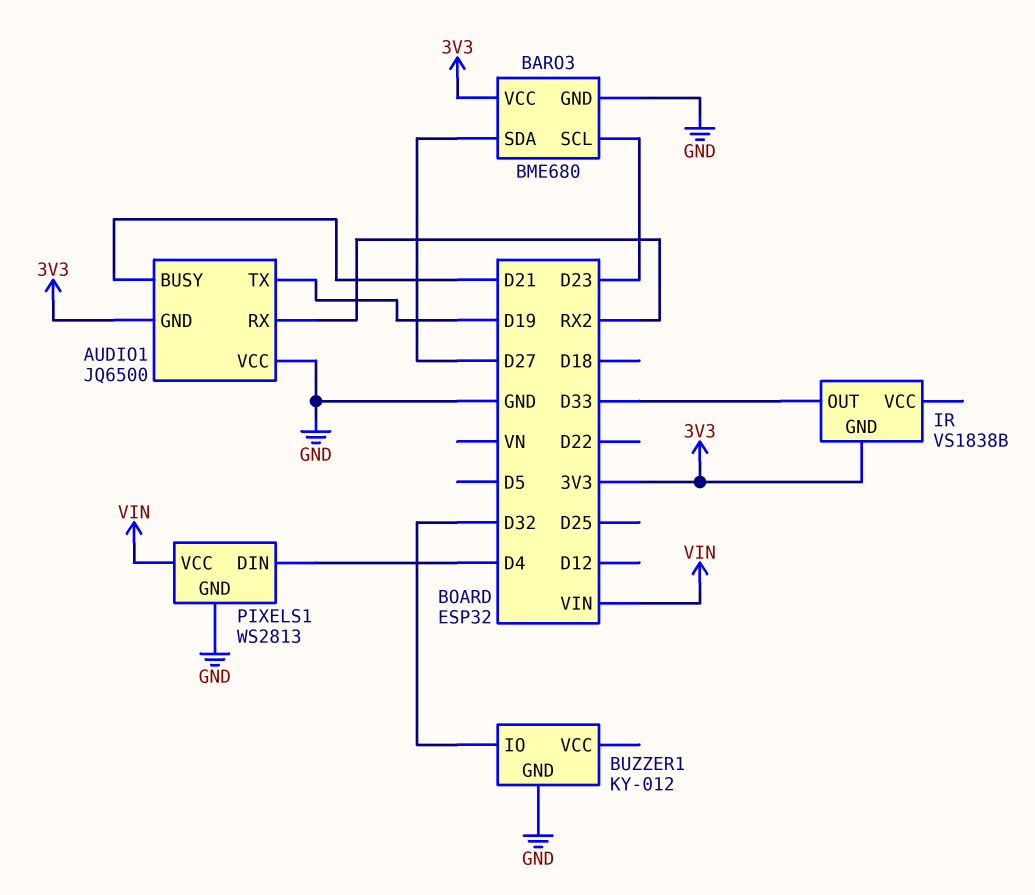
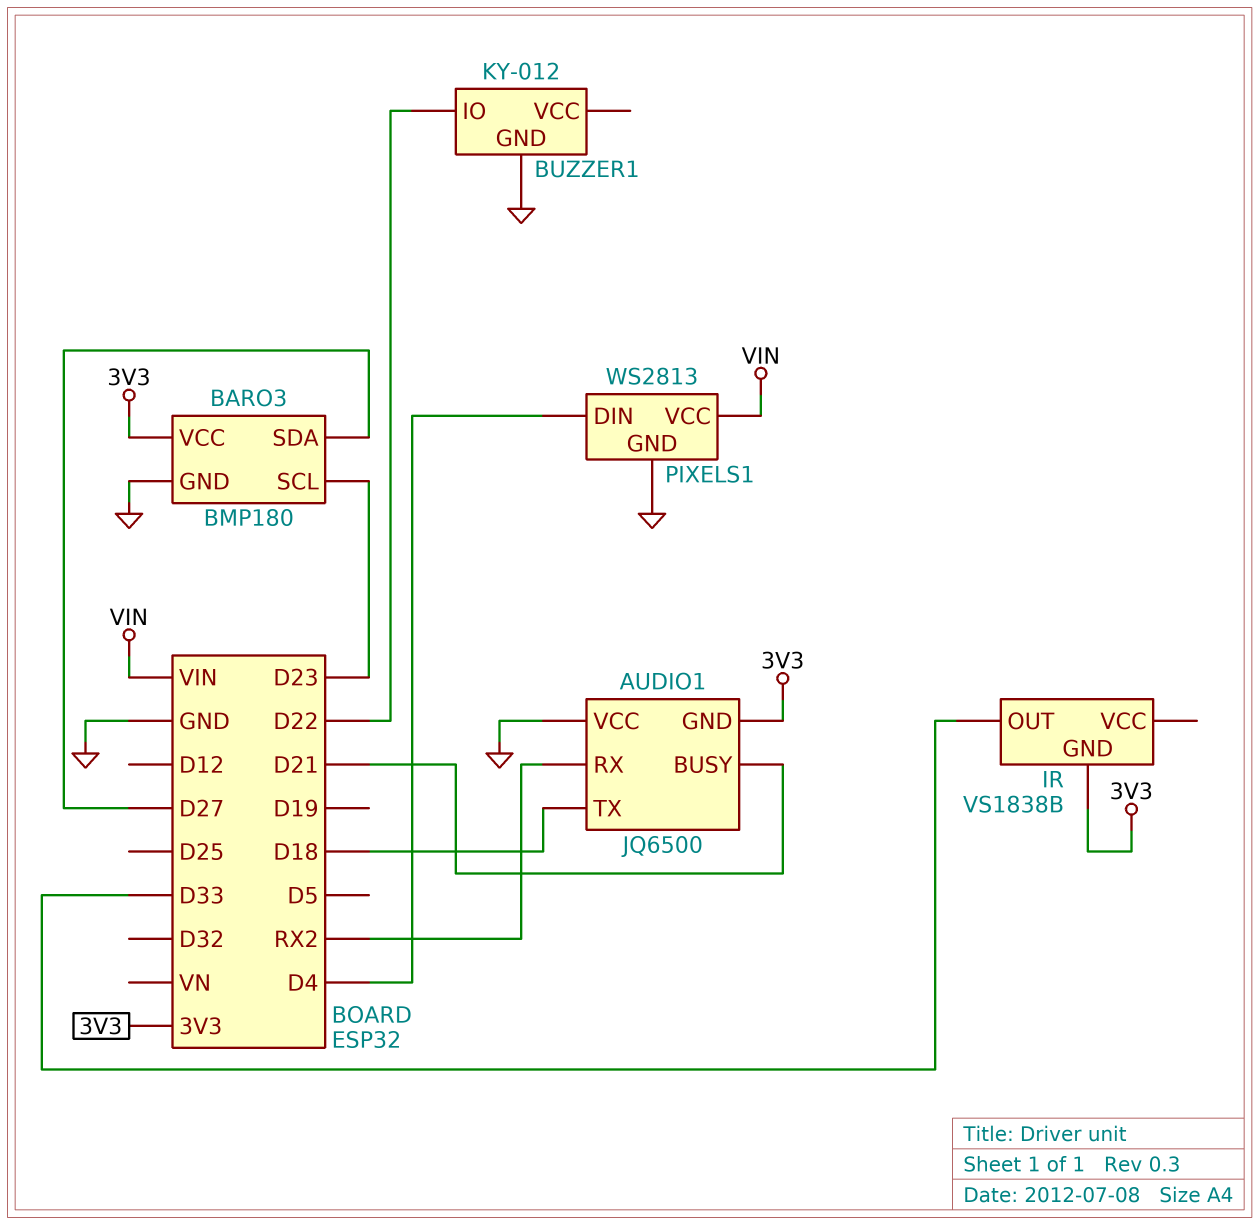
AUDIO1 pin TX: D19 -> D18
BARO3: BME680 -> BMP180
BUZZER1 pin IO: D32 -> D22

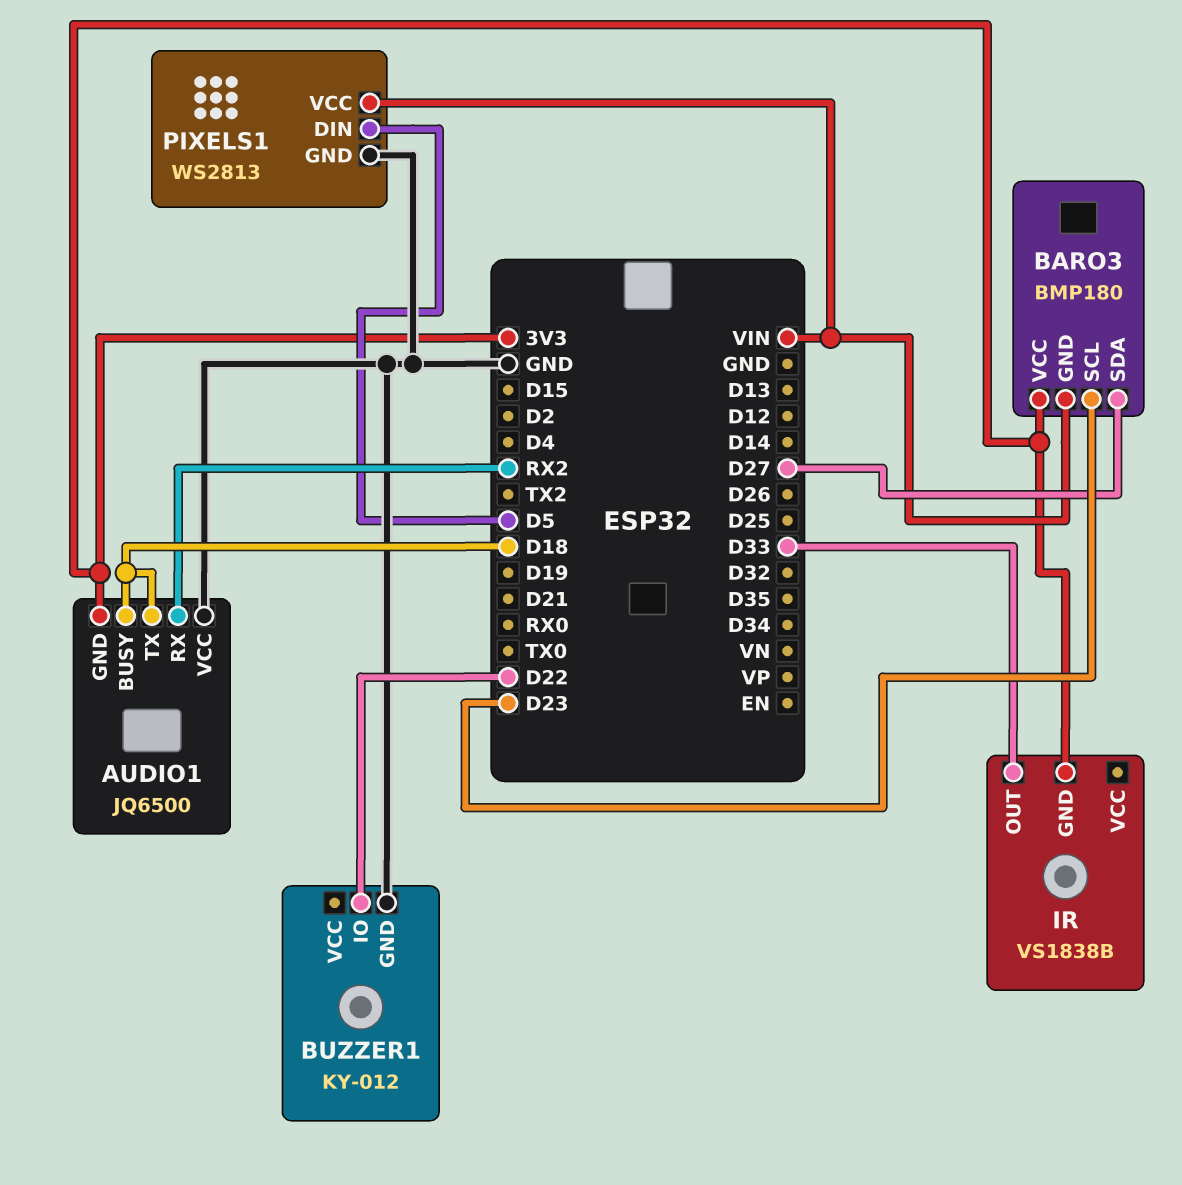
AUDIO1 pin BUSY: D21 -> D18
BARO3 pin GND: GND -> VIN
PIXELS1 pin DIN: D4 -> D5

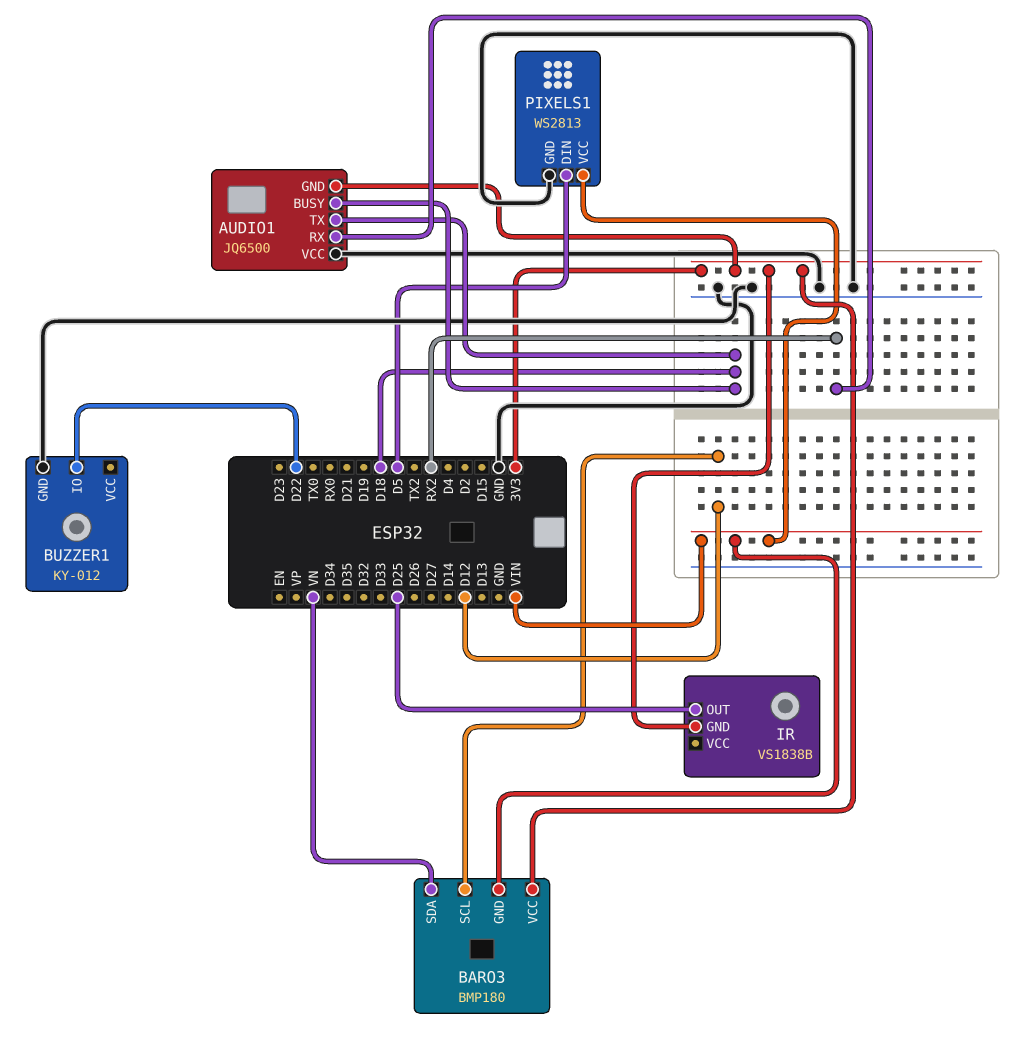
BARO3 pin SCL: D23 -> D12
BARO3 pin SDA: D27 -> VN
IR pin OUT: D33 -> D25

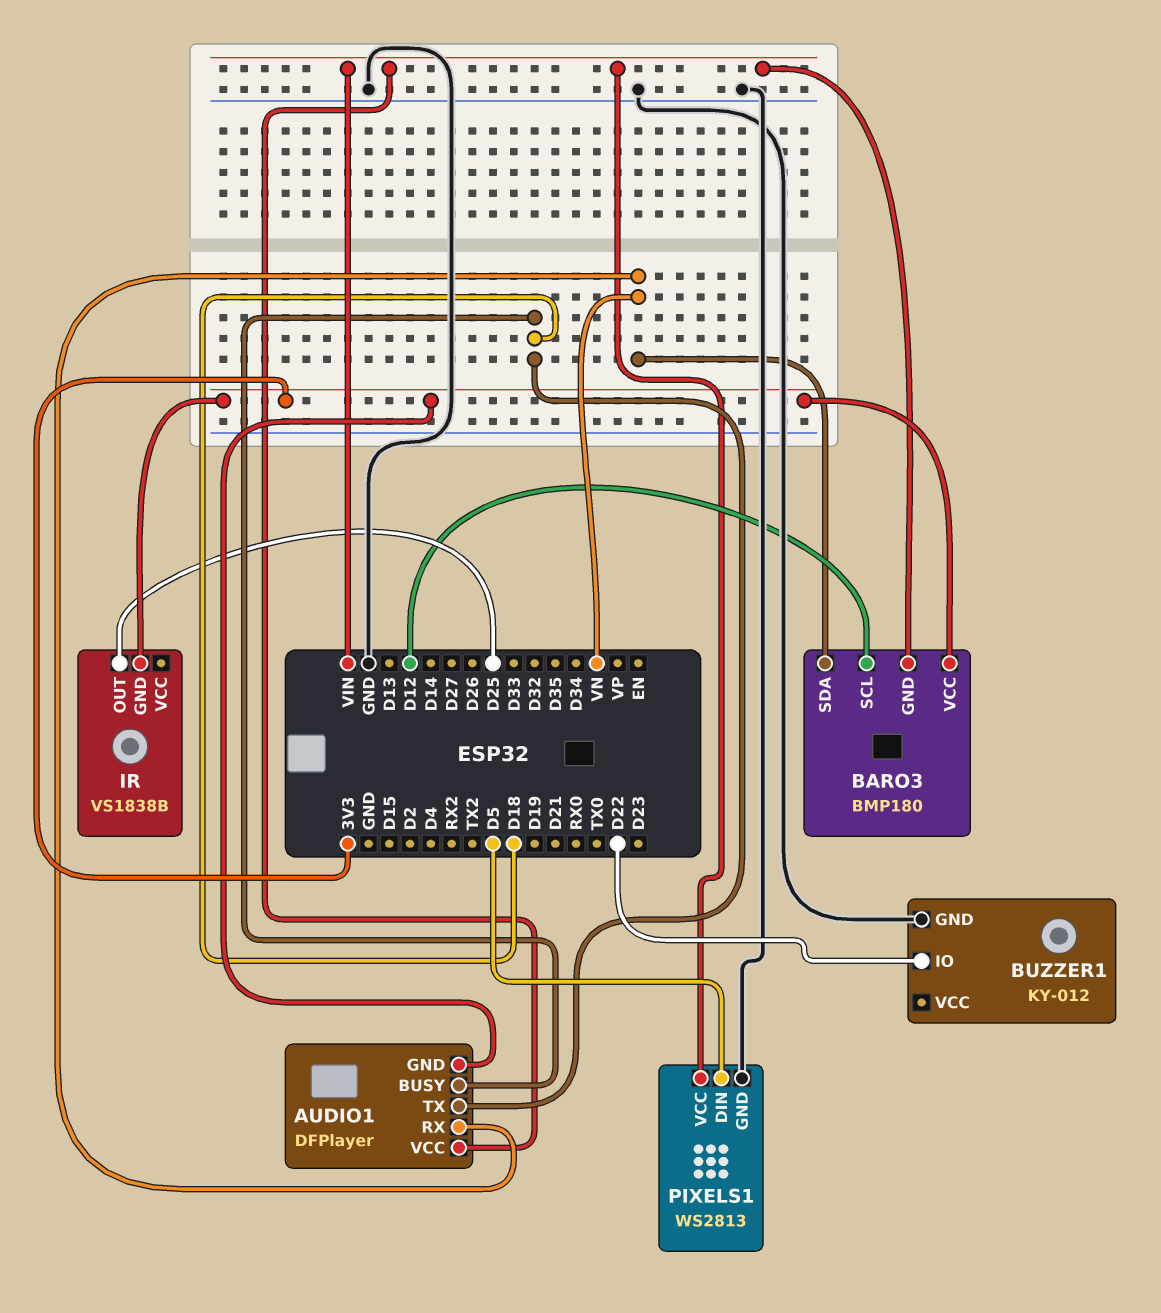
AUDIO1: JQ6500 -> DFPlayer
AUDIO1 pin RX: RX2 -> VN
AUDIO1 pin VCC: GND -> VIN

